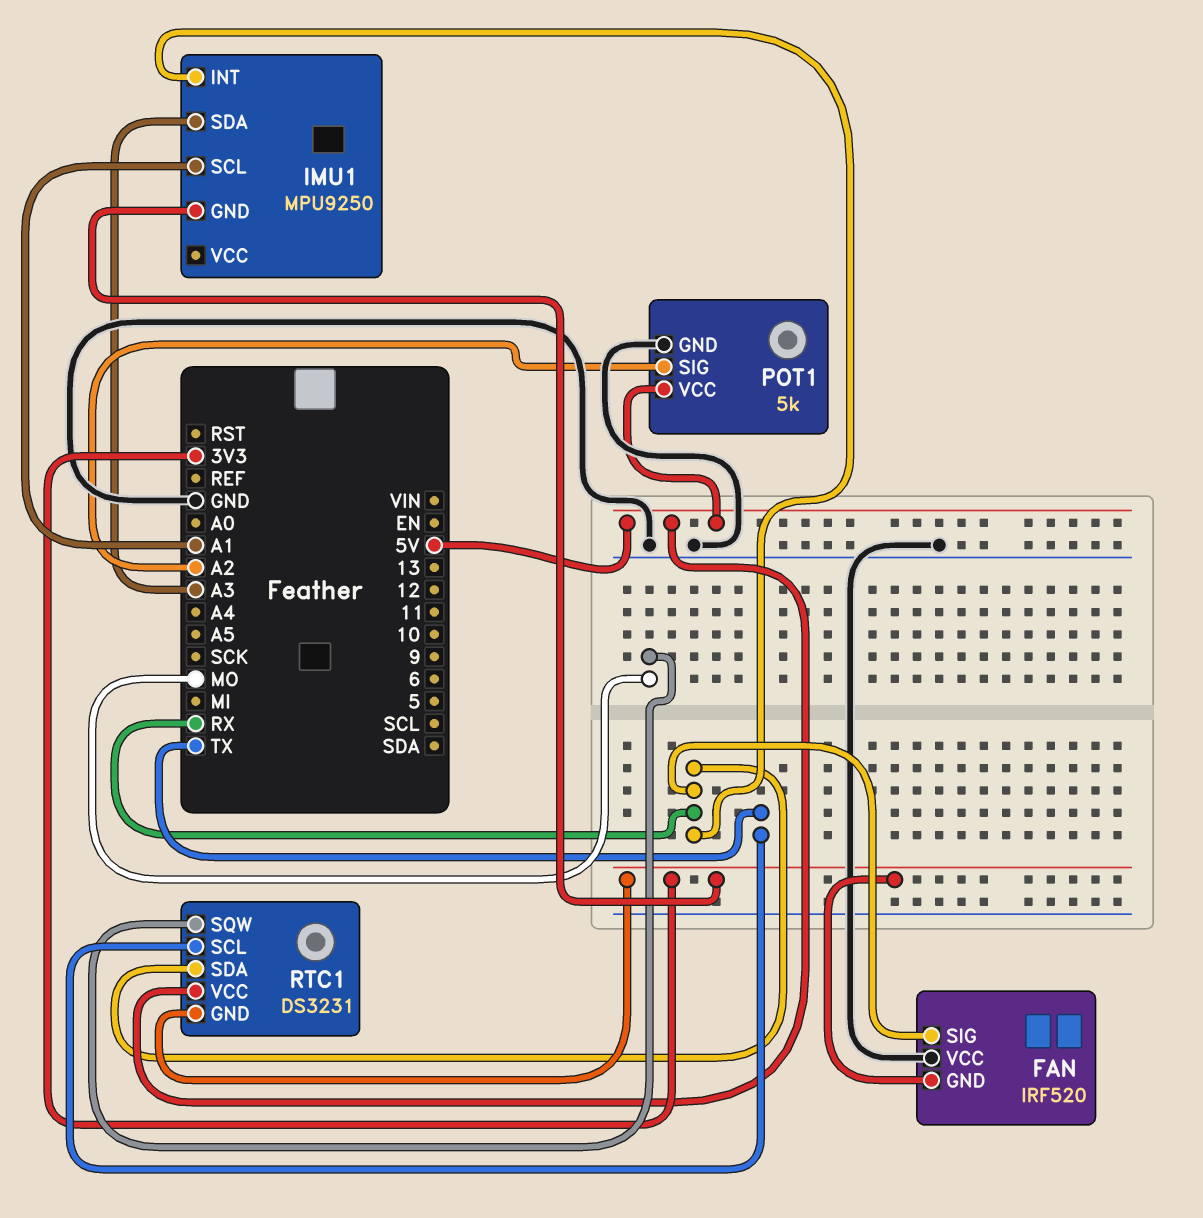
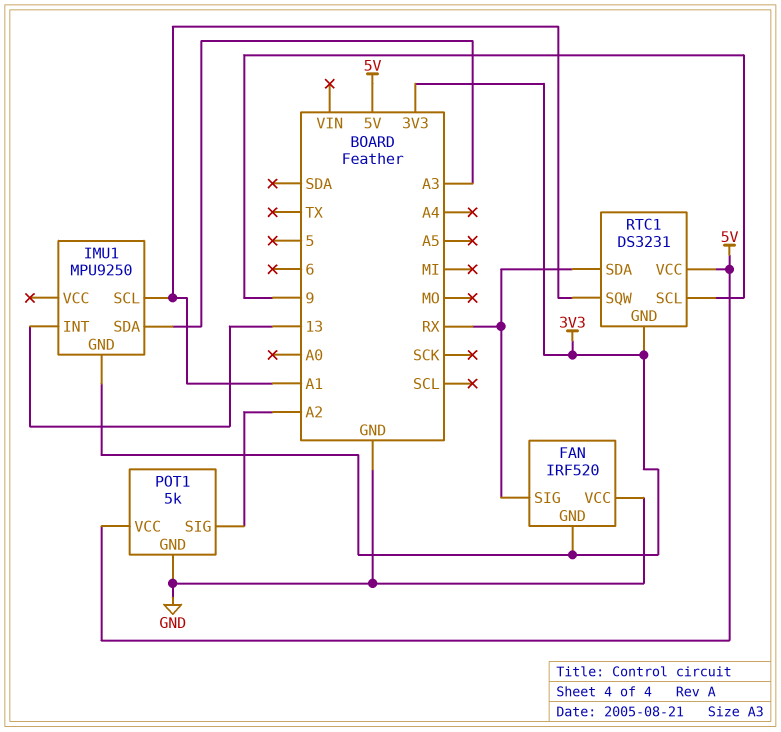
IMU1 pin INT: RX -> 13
RTC1 pin SCL: TX -> 9
RTC1 pin SQW: MO -> A1

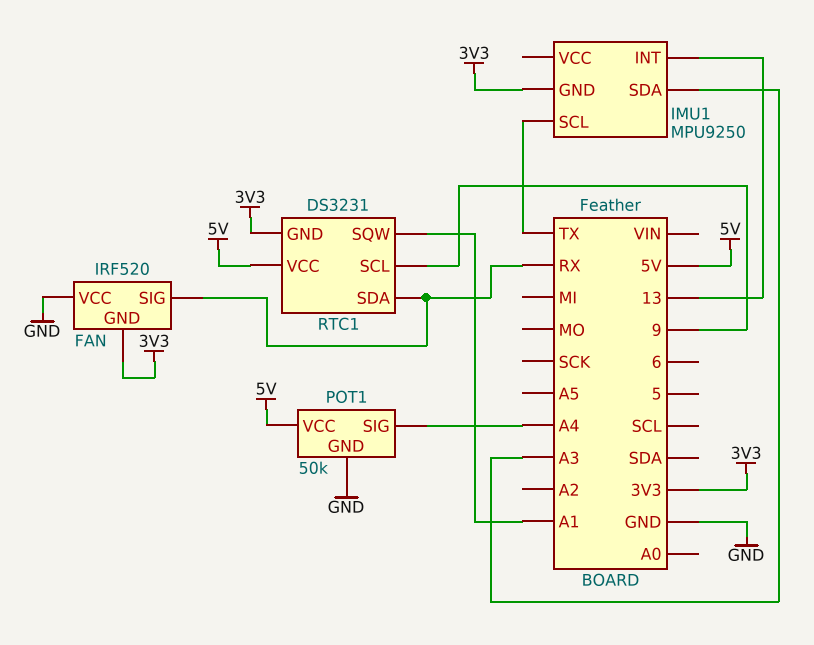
IMU1 pin SCL: A1 -> TX
POT1: 5k -> 50k
POT1 pin SIG: A2 -> A4

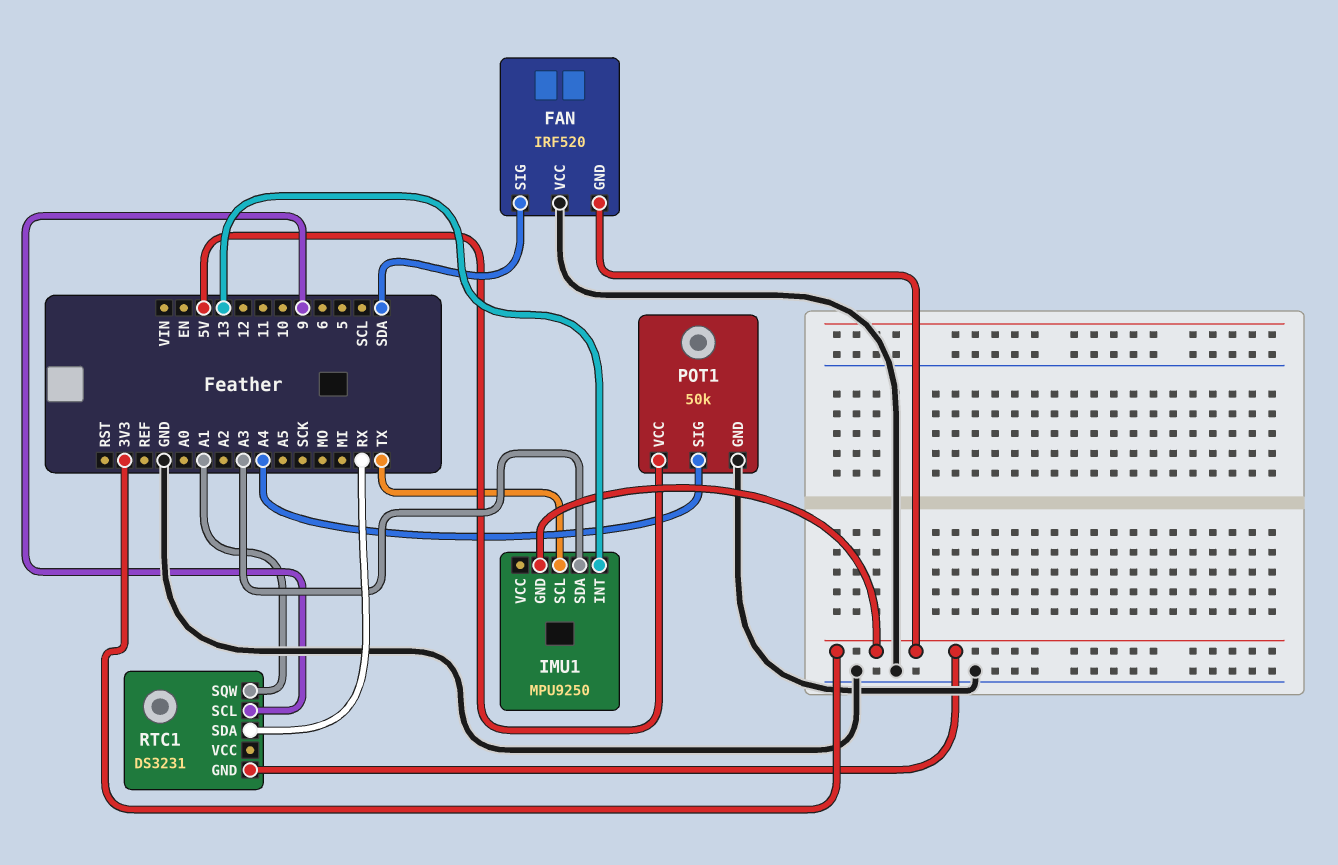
FAN pin SIG: RX -> SDA
RTC1 pin VCC: 5V -> none

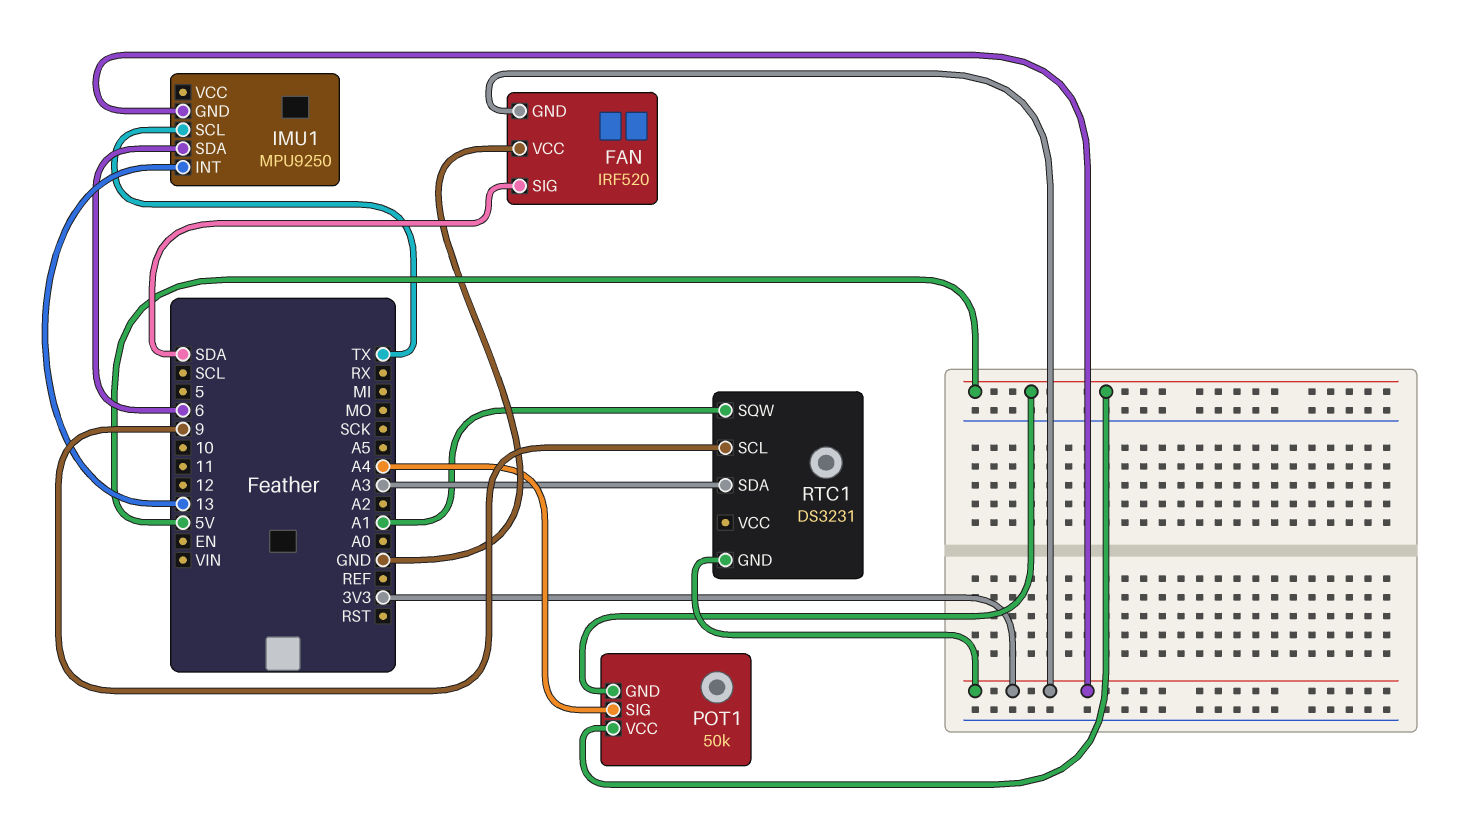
IMU1 pin SDA: A3 -> 6
POT1 pin GND: GND -> 5V
RTC1 pin SDA: RX -> A3

